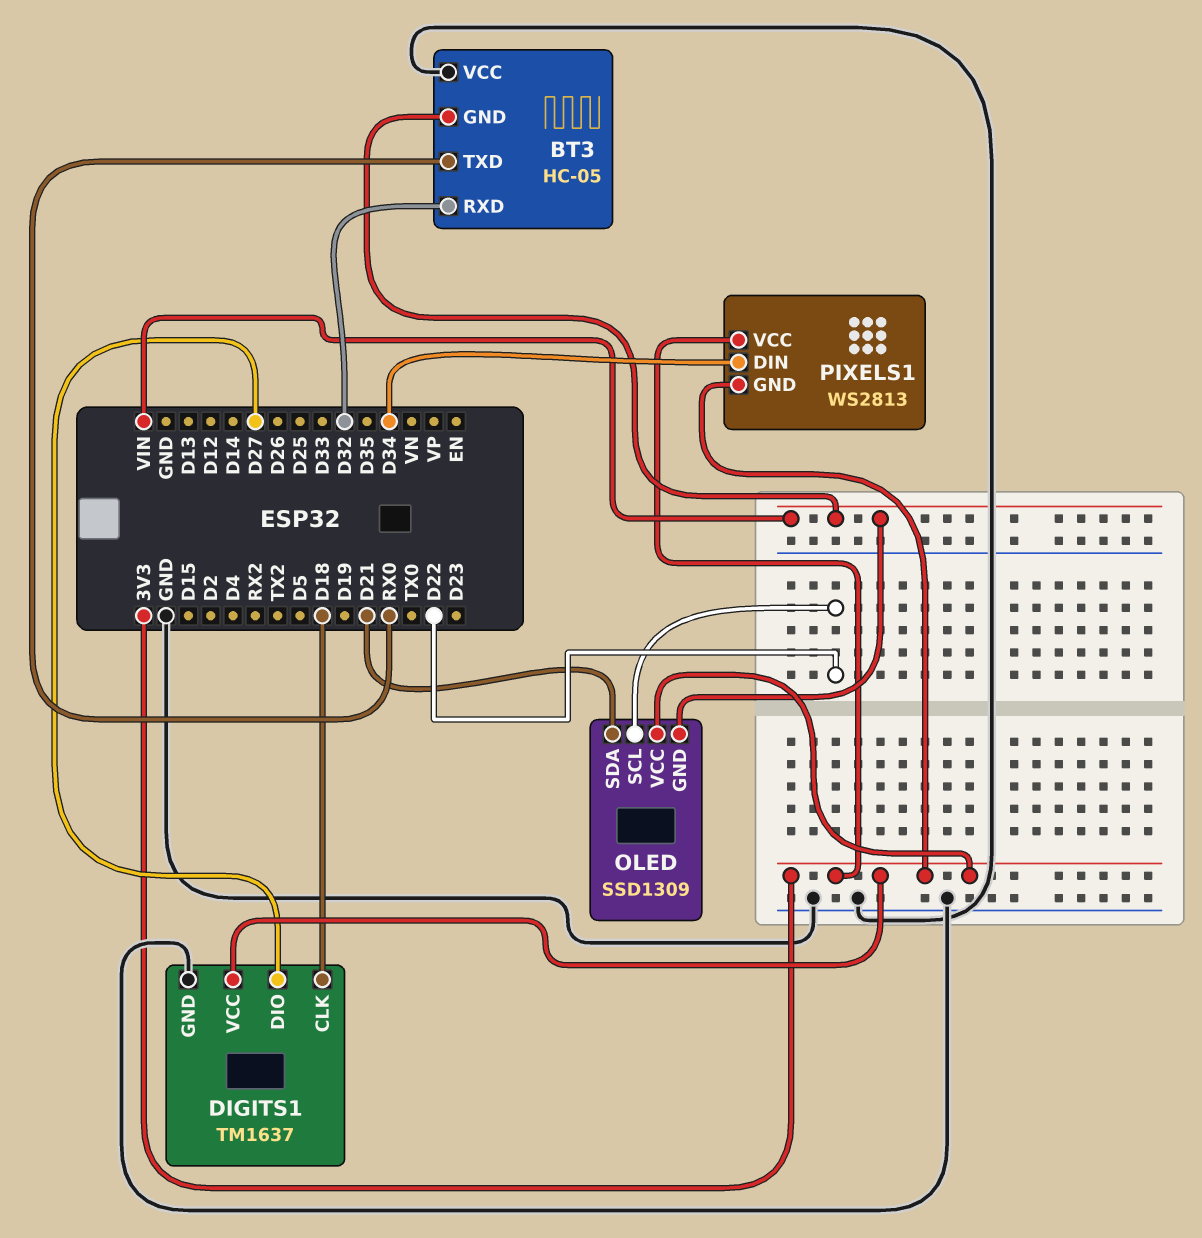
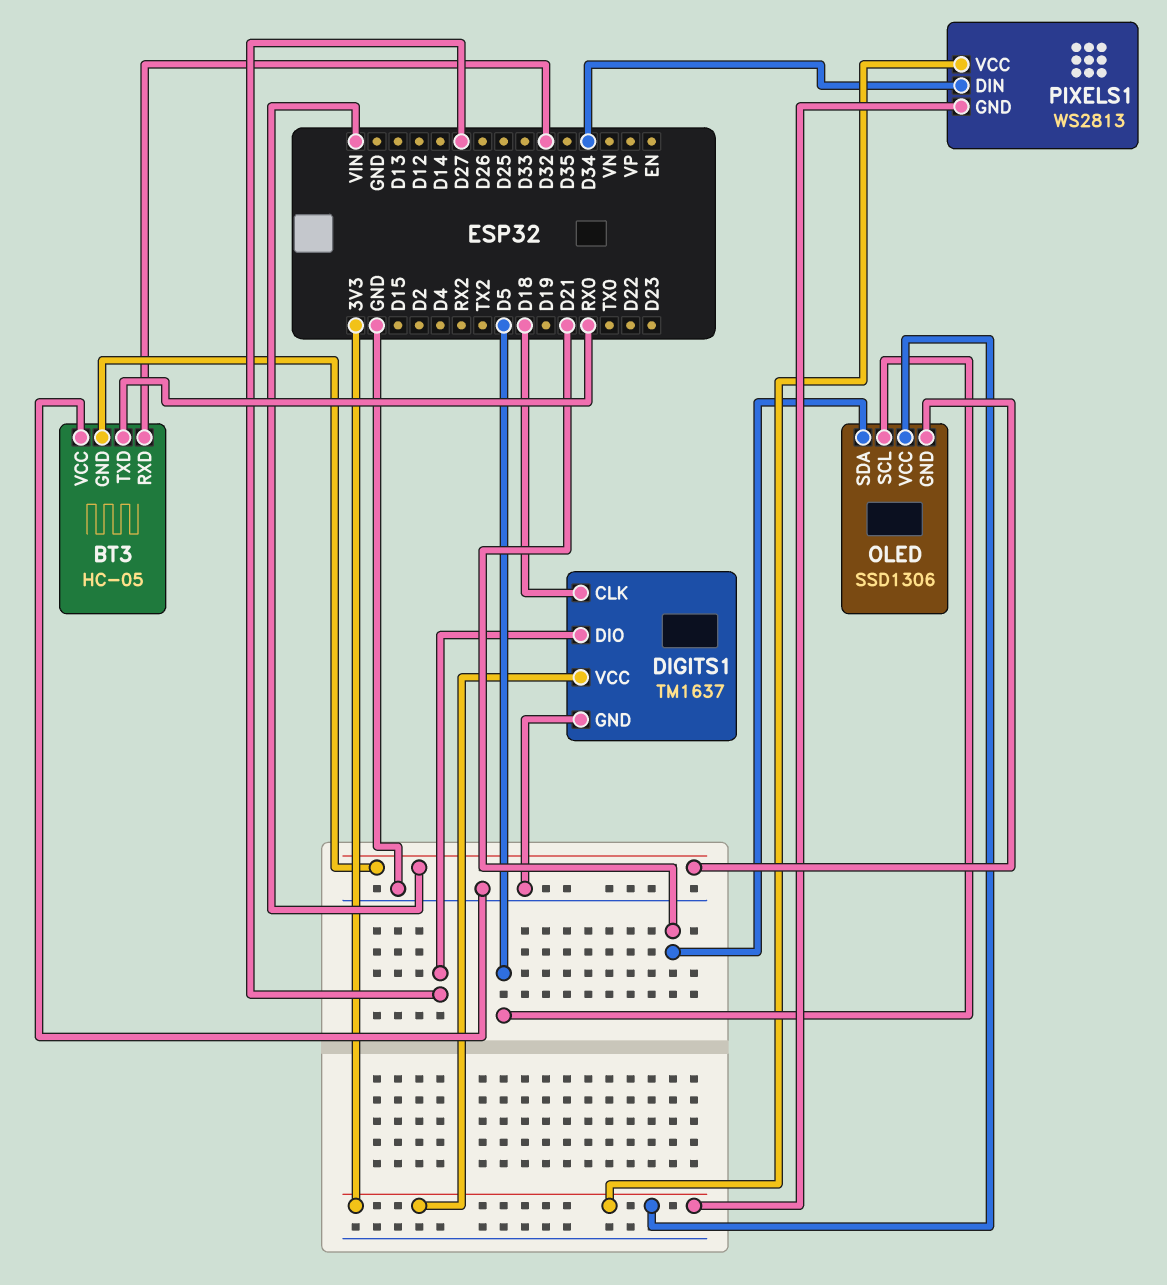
OLED: SSD1309 -> SSD1306
OLED pin SCL: D22 -> D5

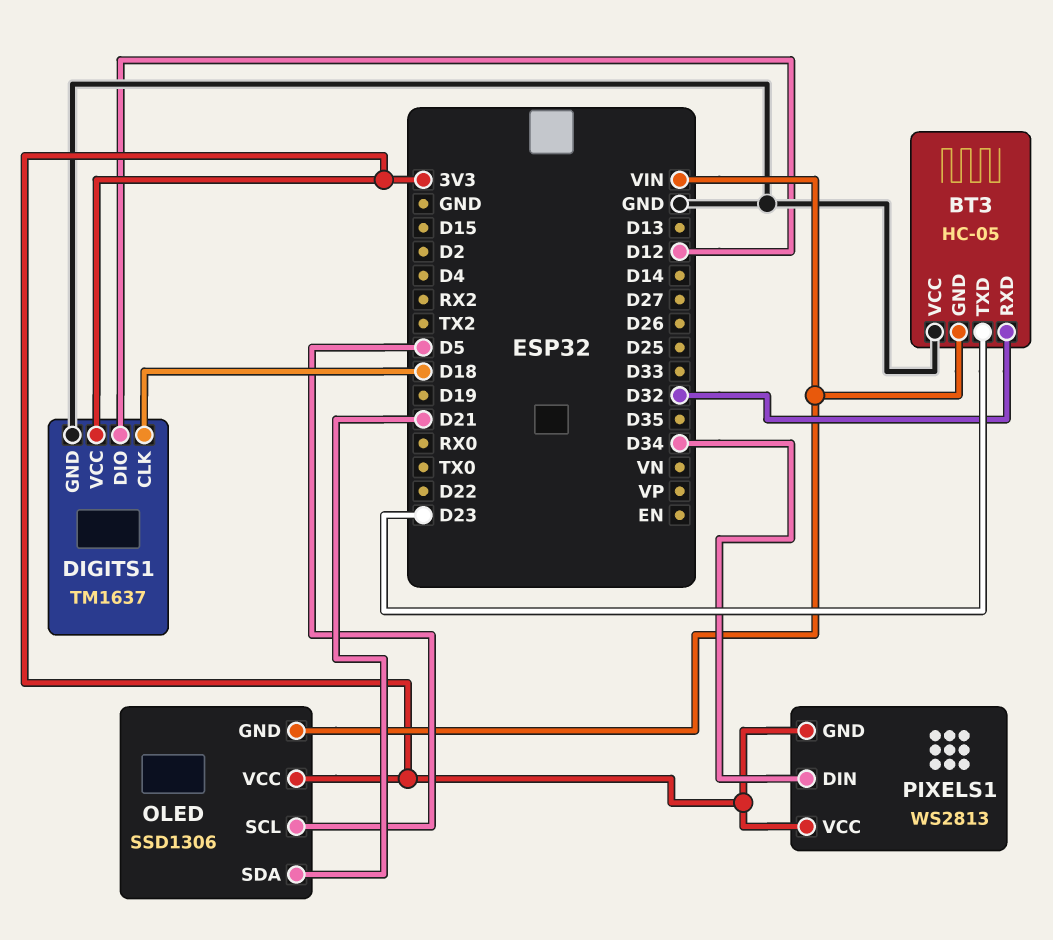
BT3 pin TXD: RX0 -> D23
DIGITS1 pin DIO: D27 -> D12

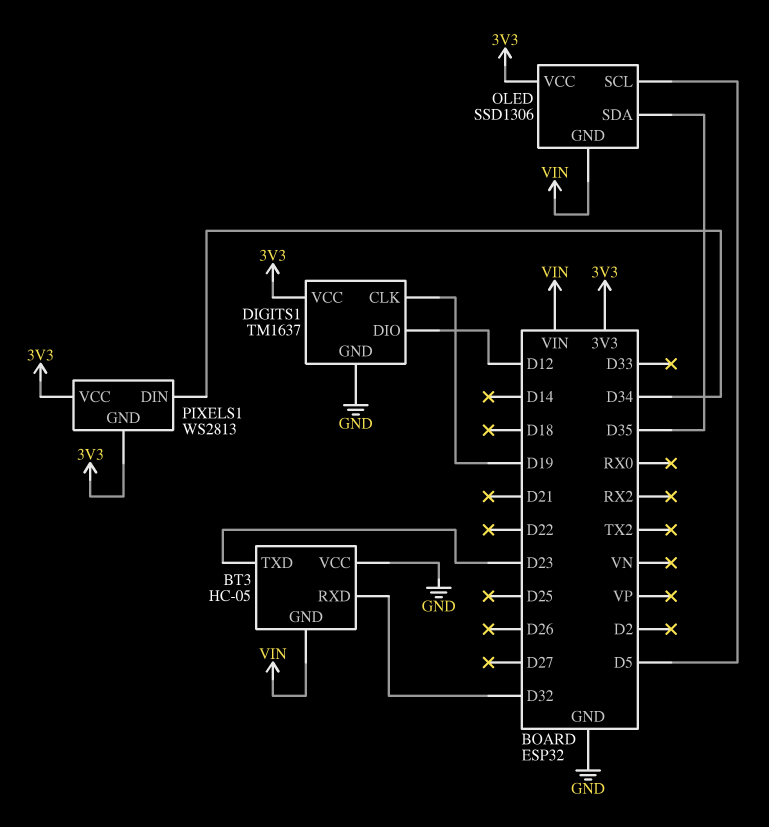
DIGITS1 pin CLK: D18 -> D19
OLED pin SDA: D21 -> D35

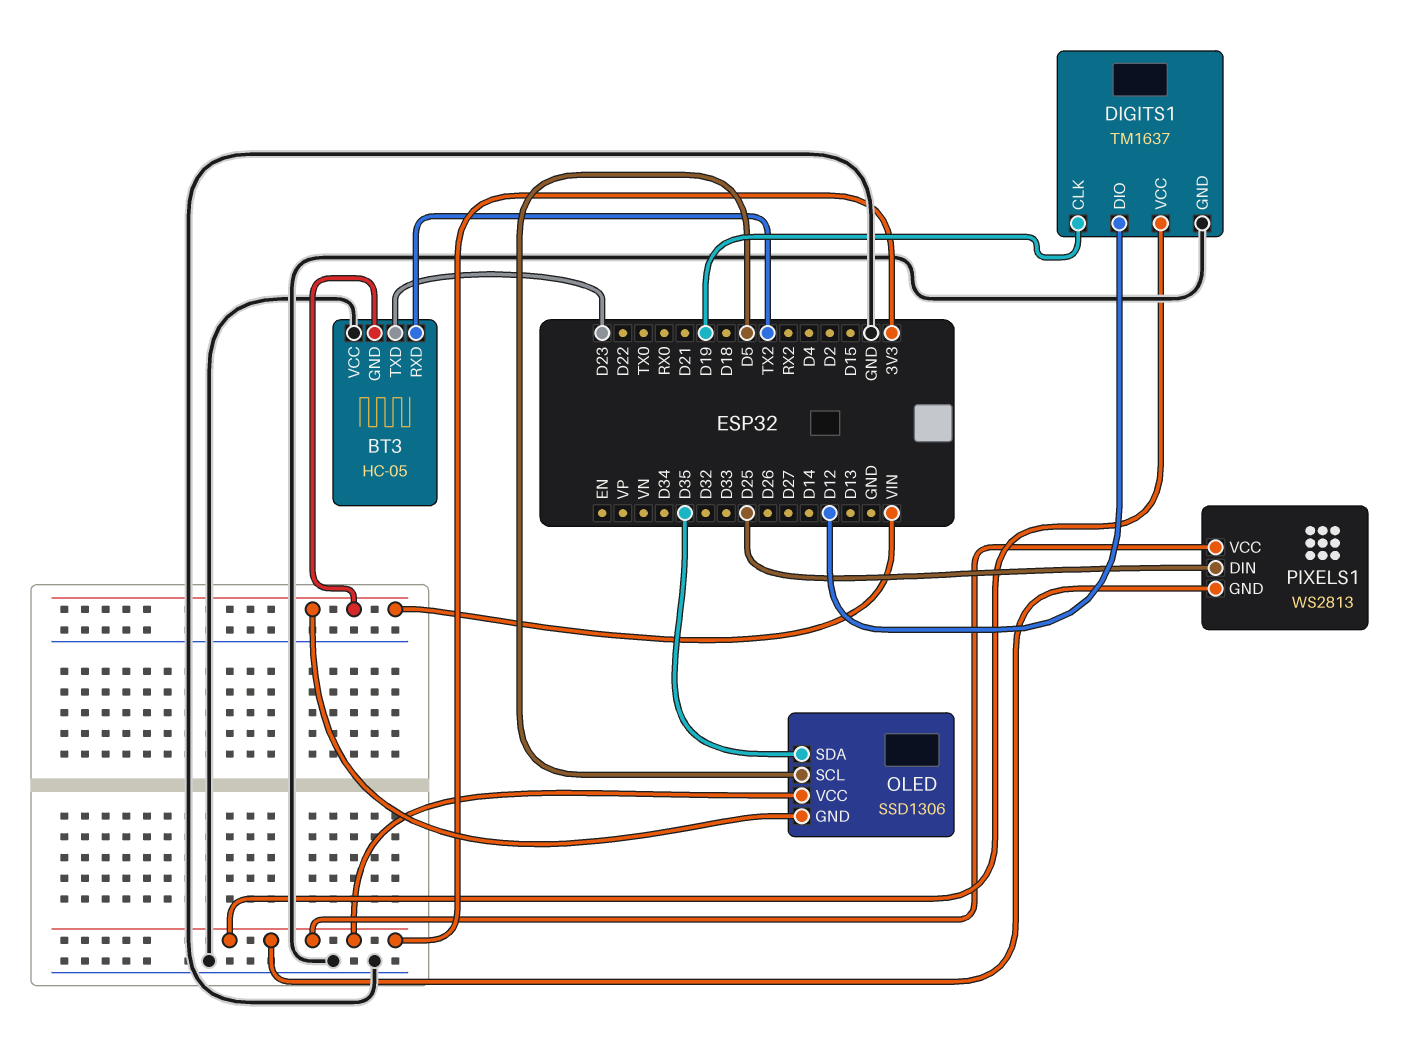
BT3 pin RXD: D32 -> TX2
PIXELS1 pin DIN: D34 -> D25

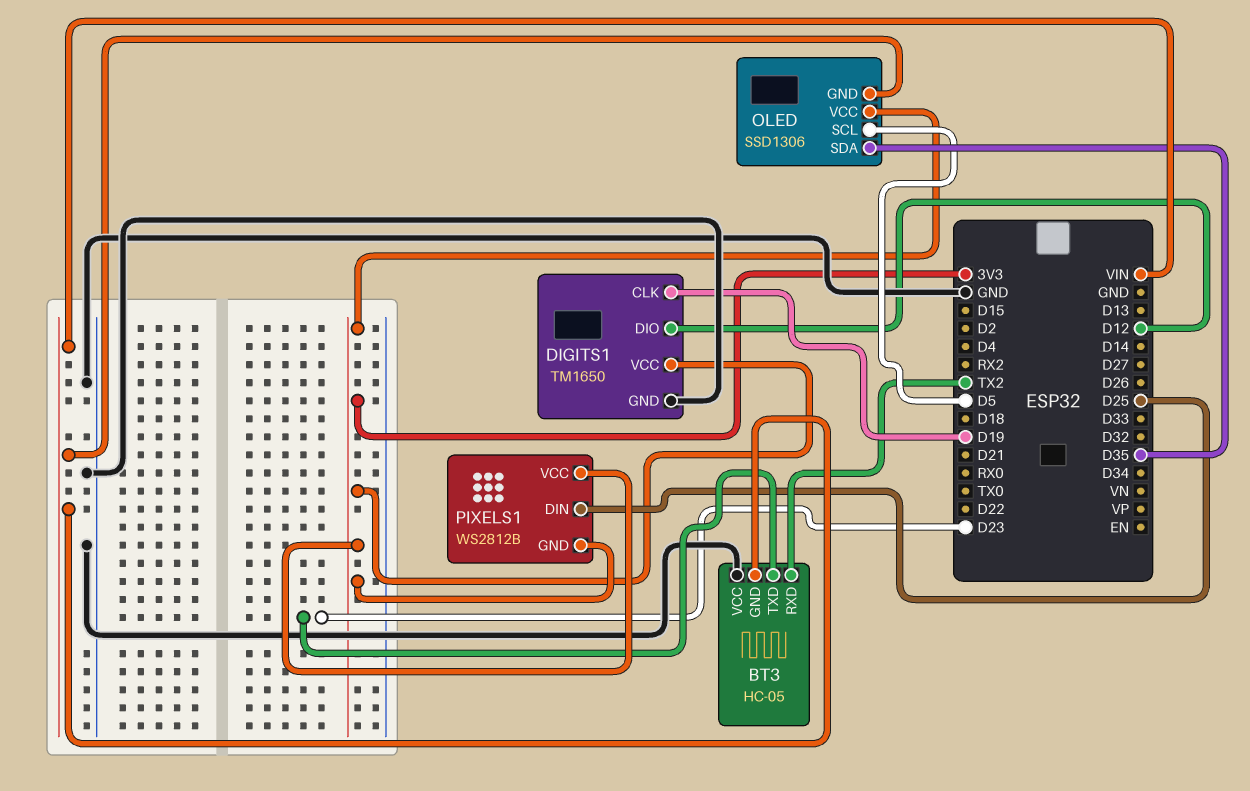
DIGITS1: TM1637 -> TM1650
PIXELS1: WS2813 -> WS2812B

